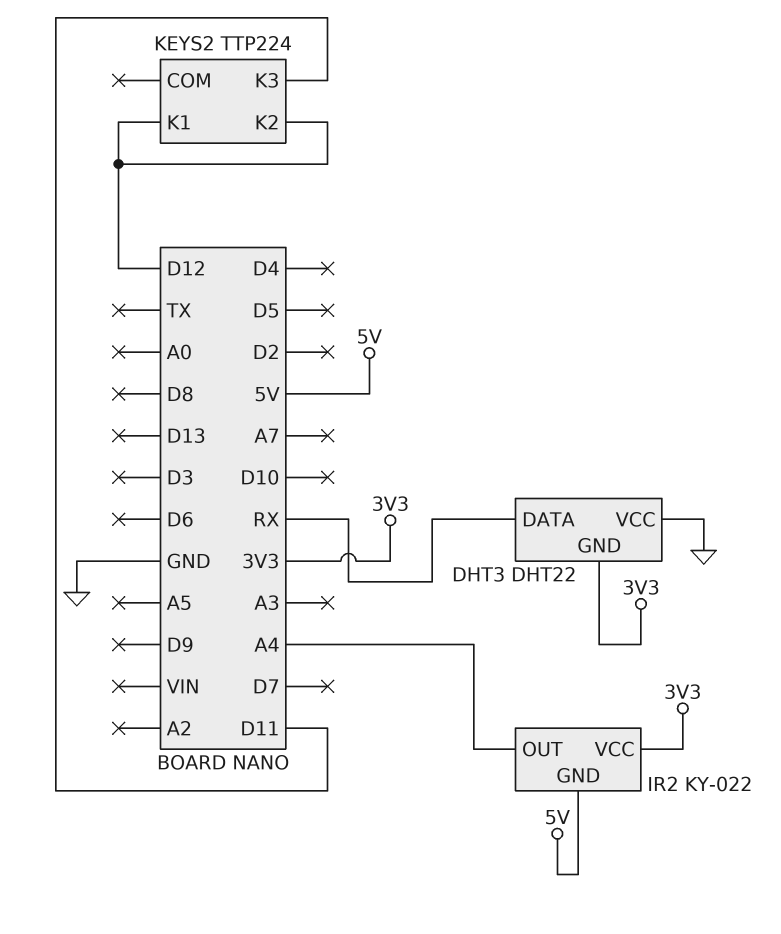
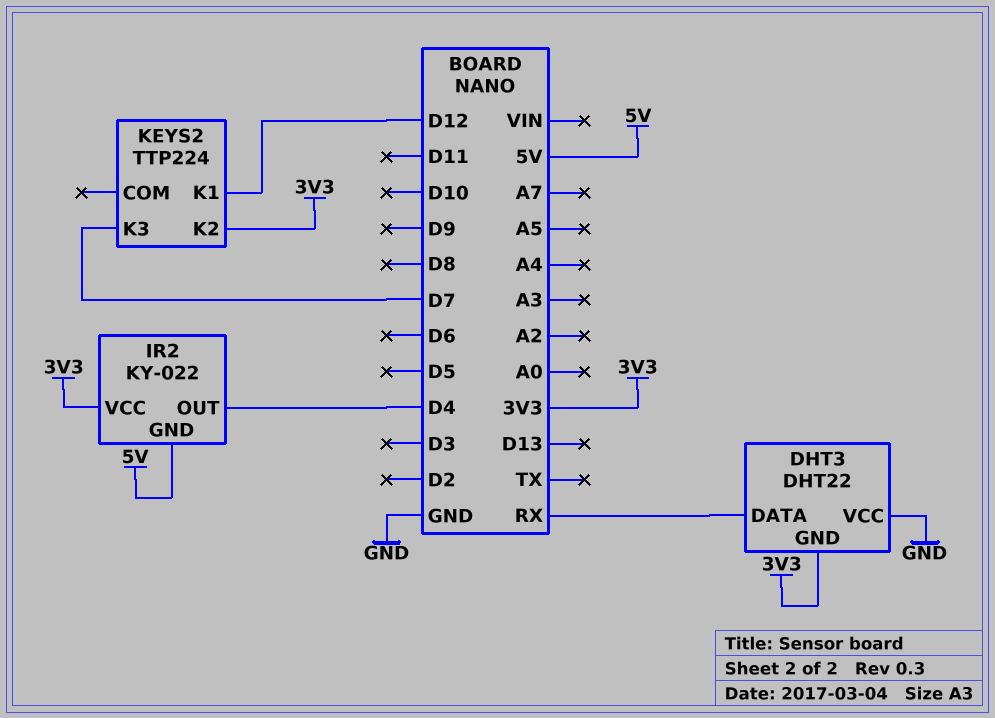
IR2 pin OUT: A4 -> D4
KEYS2 pin K2: D12 -> 3V3
KEYS2 pin K3: D11 -> D7

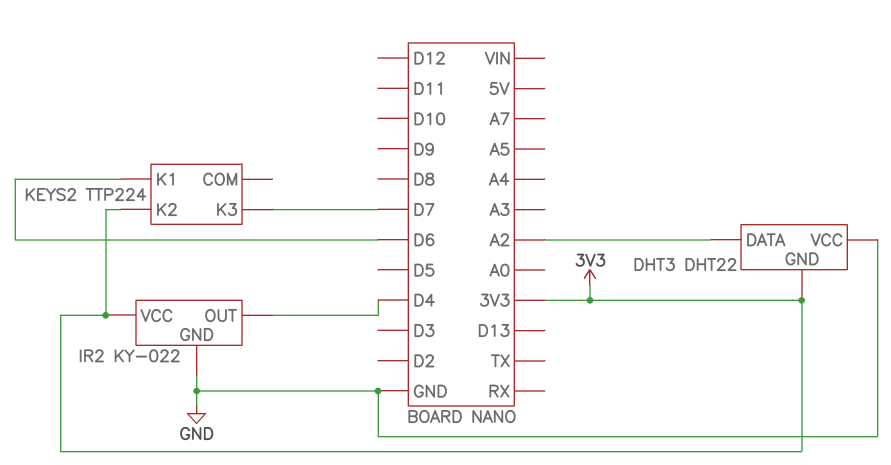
DHT3 pin DATA: RX -> A2
IR2 pin GND: 5V -> GND
KEYS2 pin K1: D12 -> D6

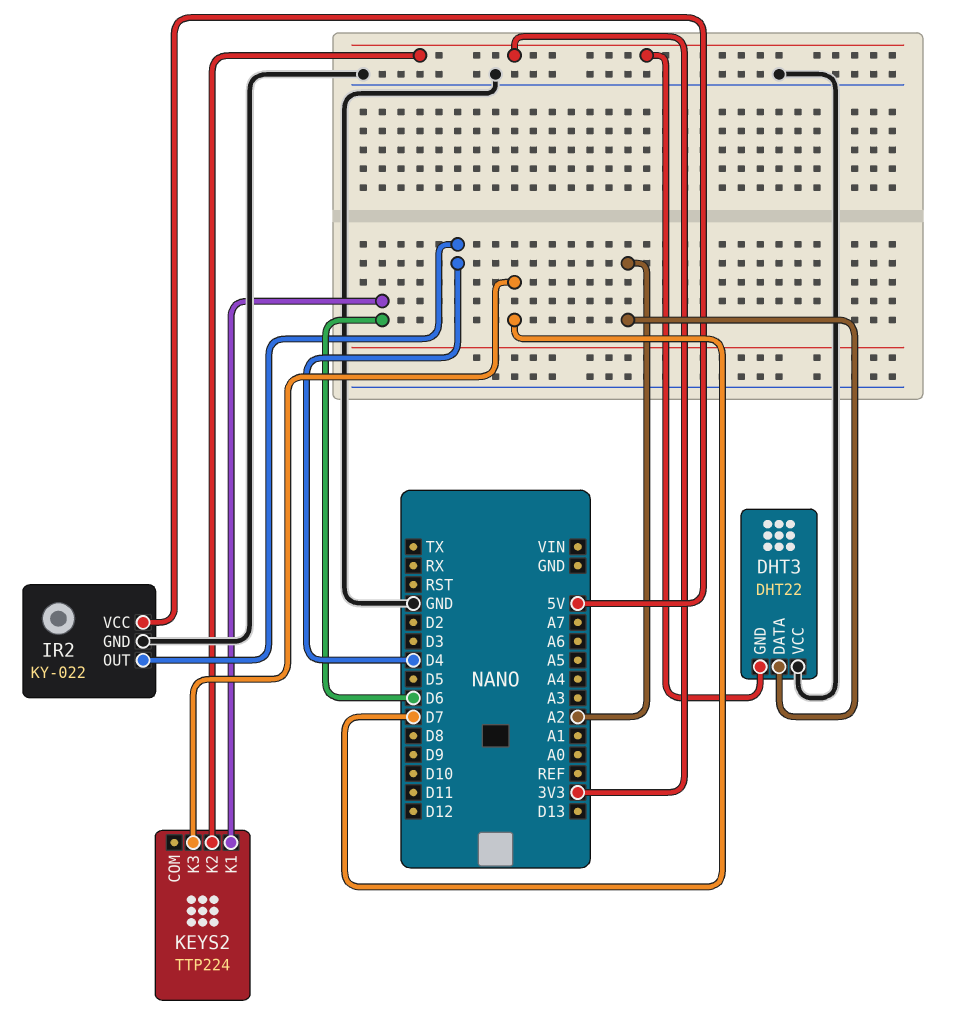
IR2 pin VCC: 3V3 -> 5V

